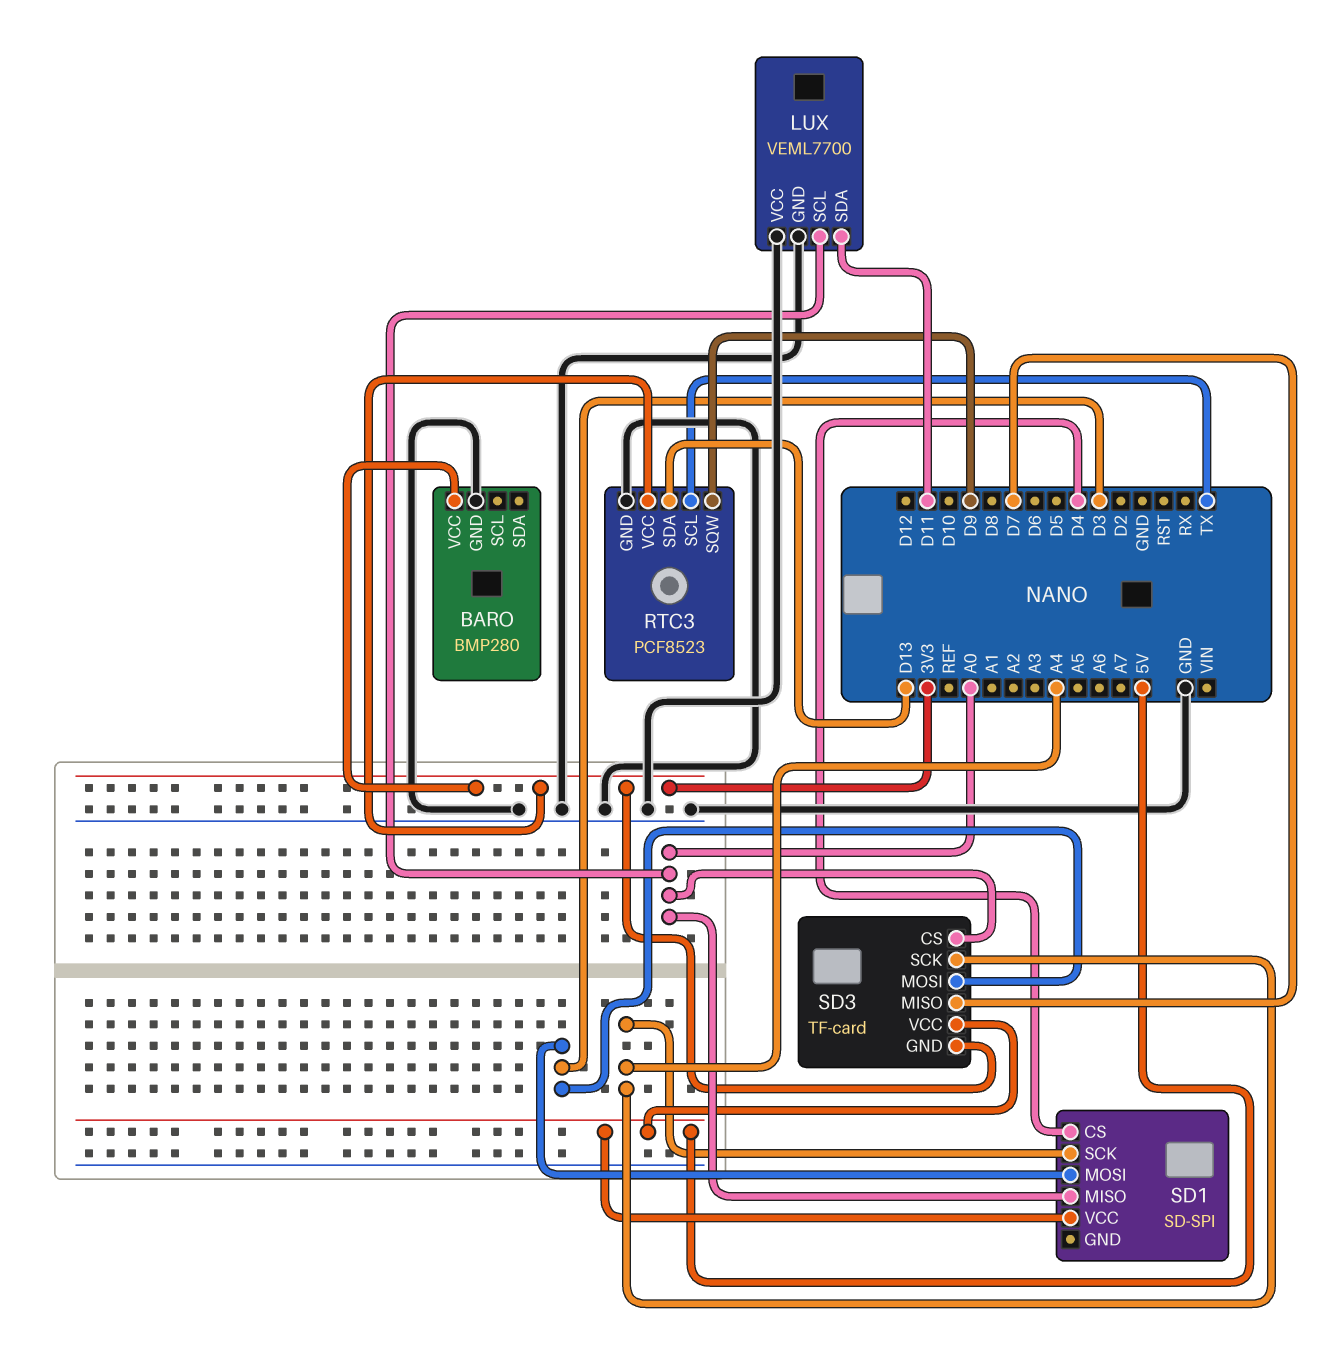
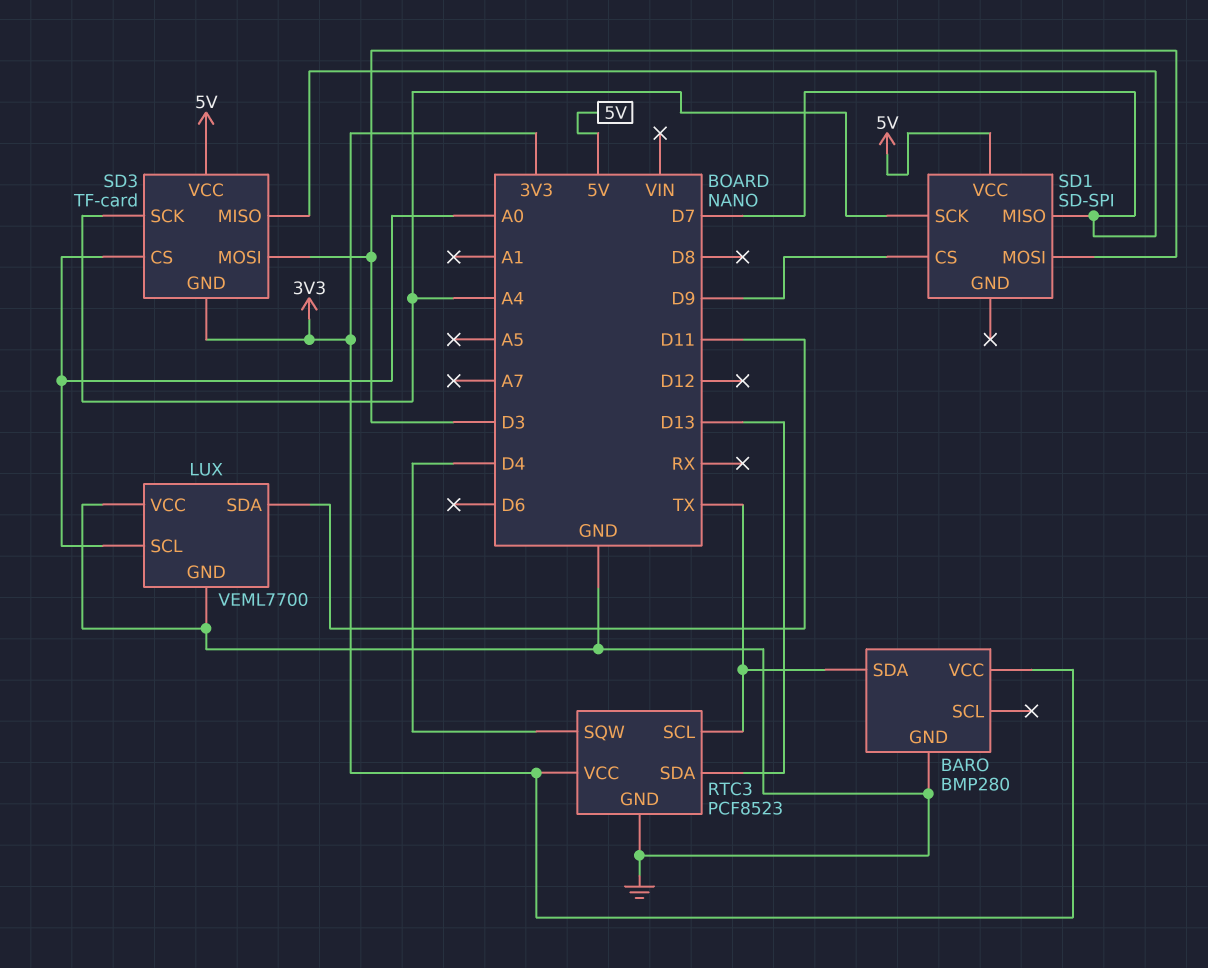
BARO pin SDA: none -> TX
RTC3 pin SQW: D9 -> D4
SD1 pin CS: D4 -> D9
SD1 pin MISO: A0 -> D7

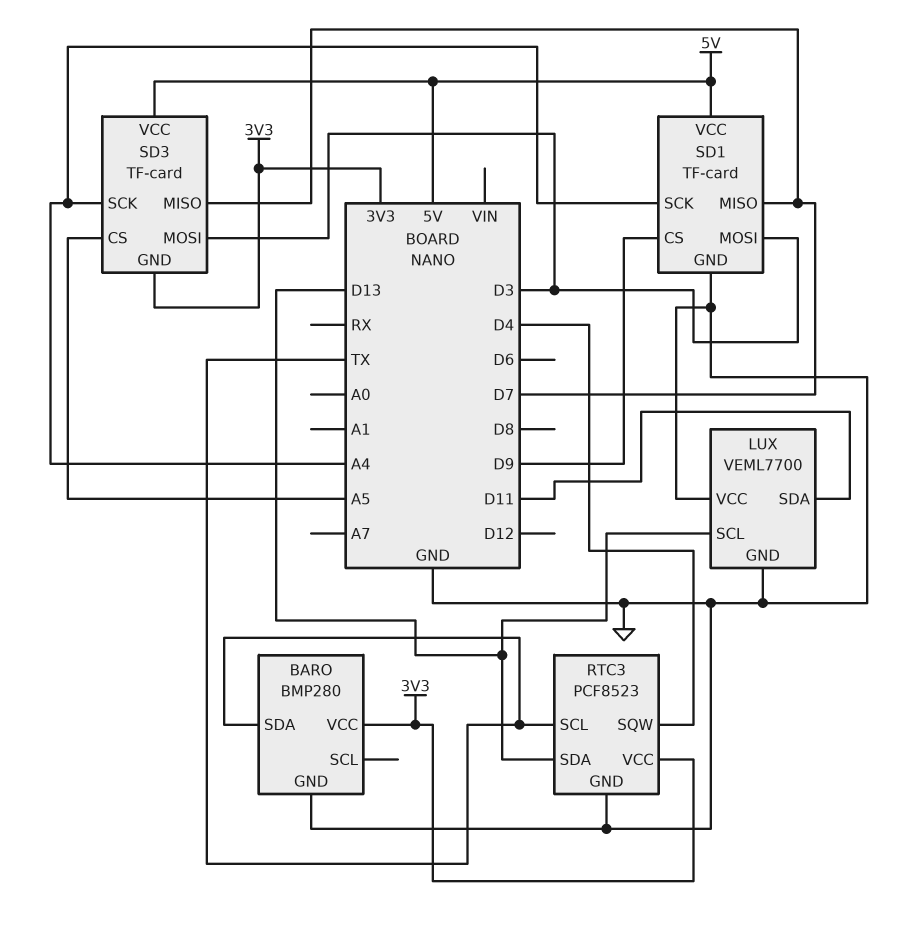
LUX pin SCL: A0 -> D13
SD1: SD-SPI -> TF-card
SD1 pin GND: none -> GND
SD3 pin CS: A0 -> A5

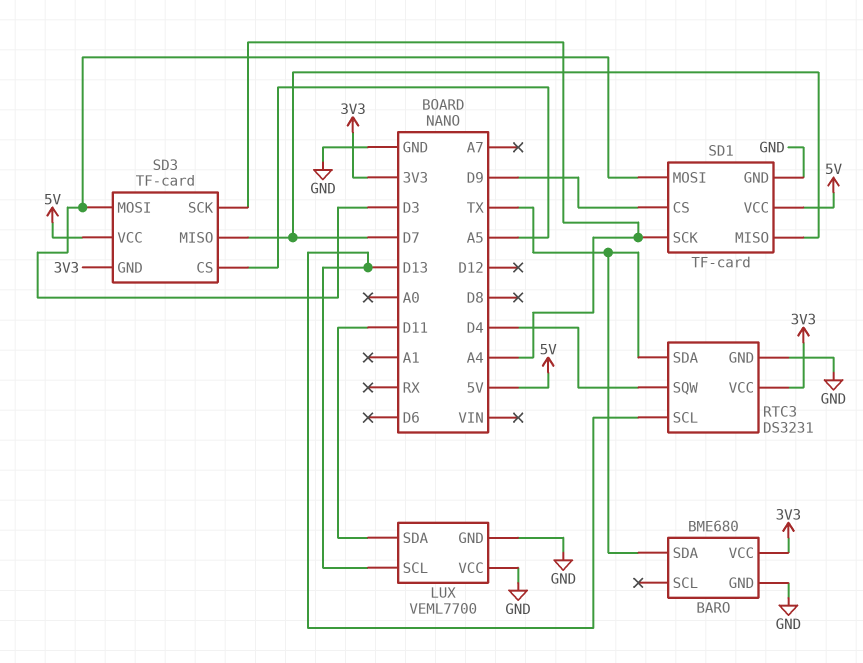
BARO: BMP280 -> BME680
RTC3: PCF8523 -> DS3231
RTC3 pin SCL: TX -> D13
RTC3 pin SDA: D13 -> TX

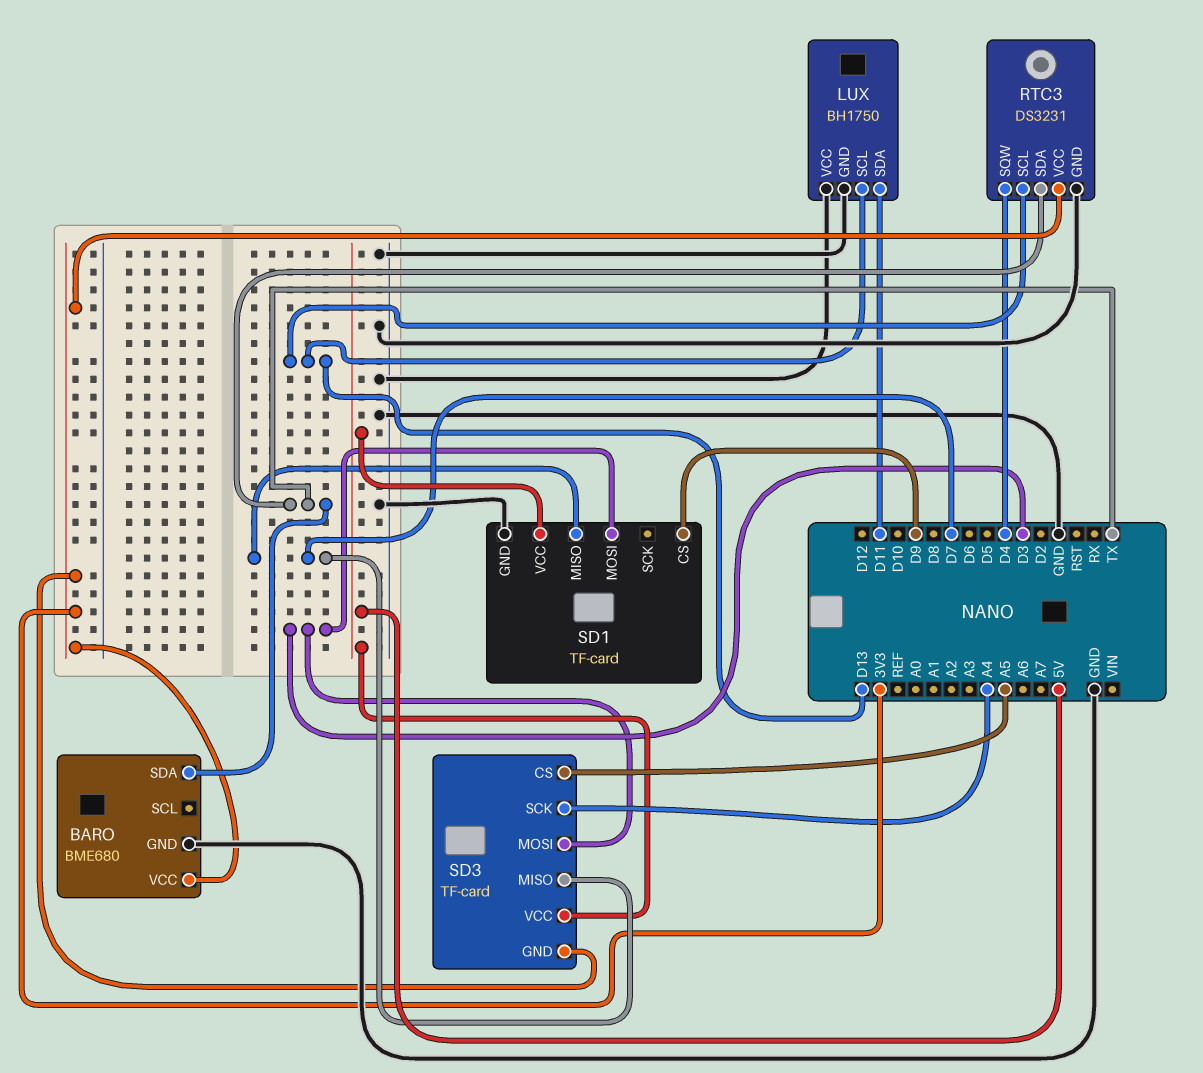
LUX: VEML7700 -> BH1750
SD1 pin SCK: A4 -> none

